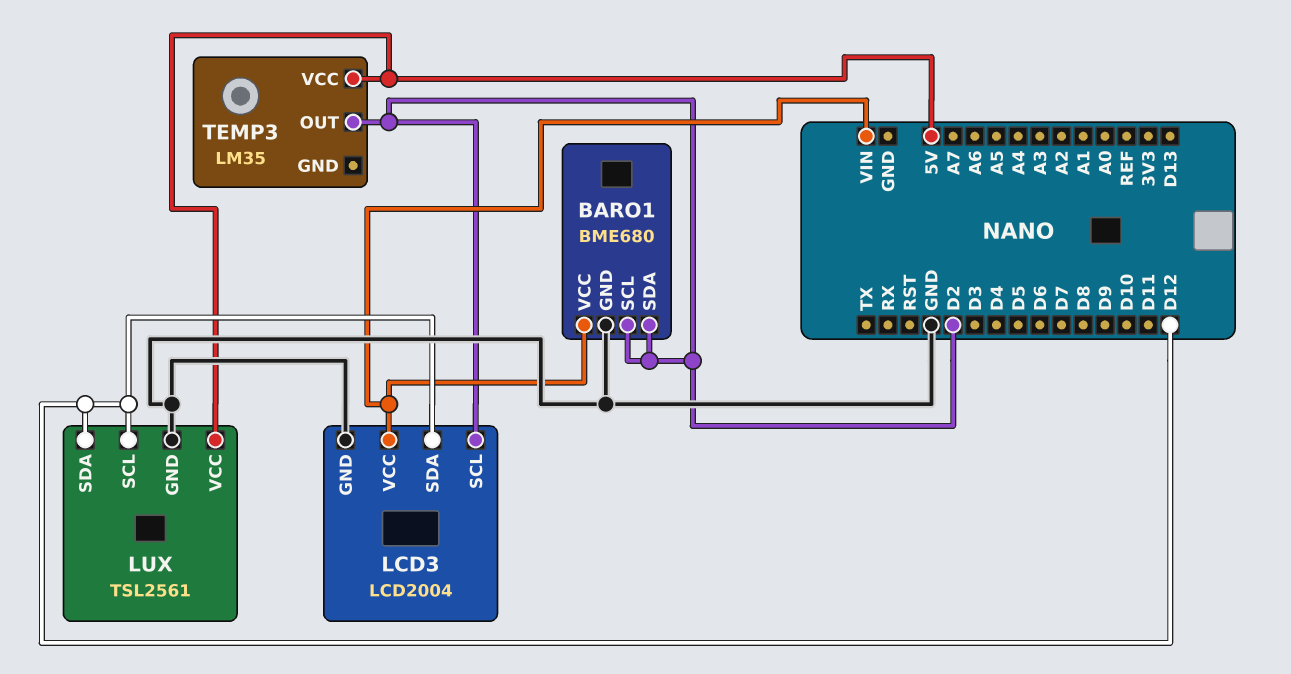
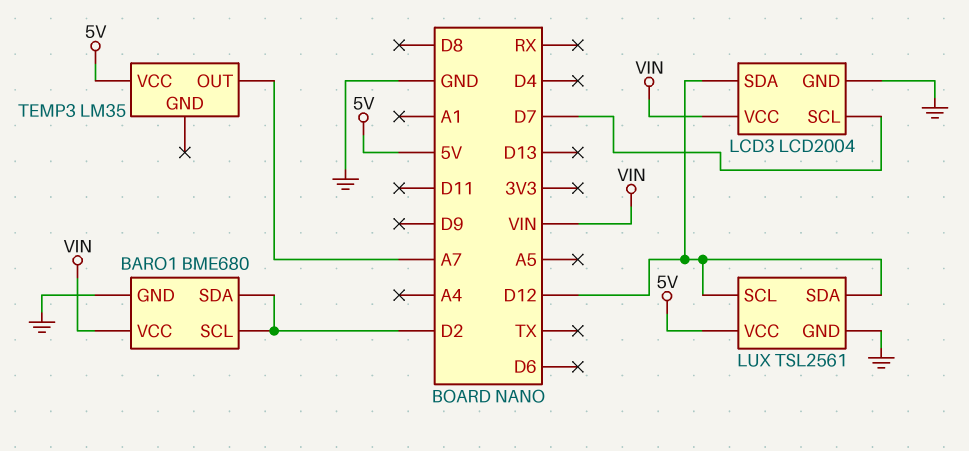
LCD3 pin SCL: D2 -> D7
TEMP3 pin OUT: D2 -> A7

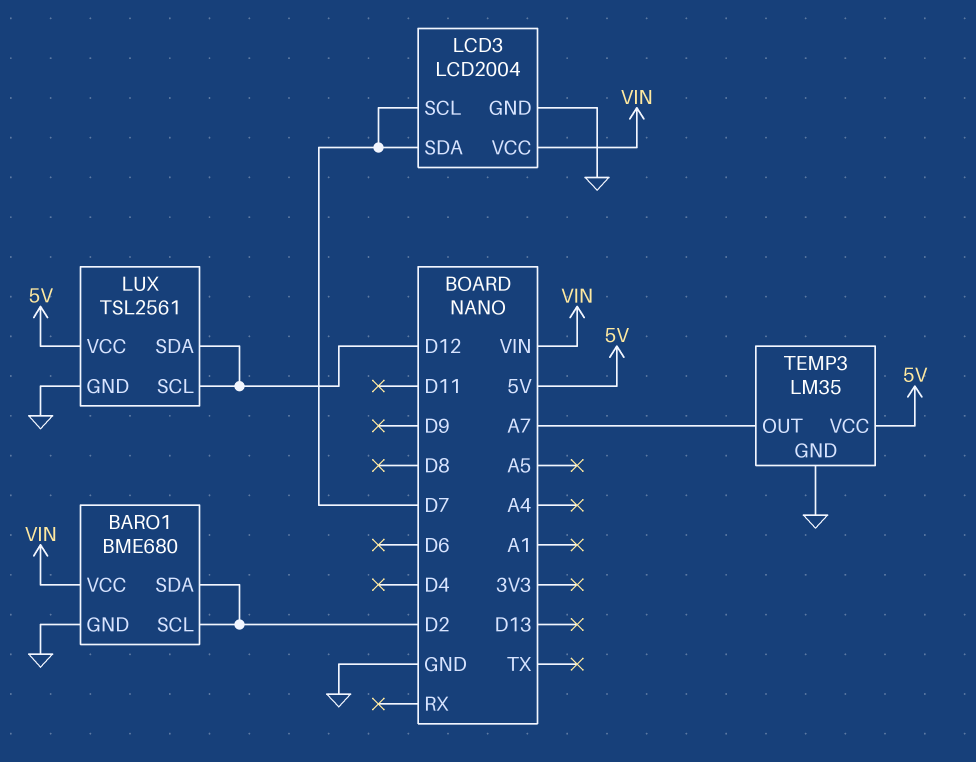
LCD3 pin SDA: D12 -> D7
TEMP3 pin GND: none -> GND

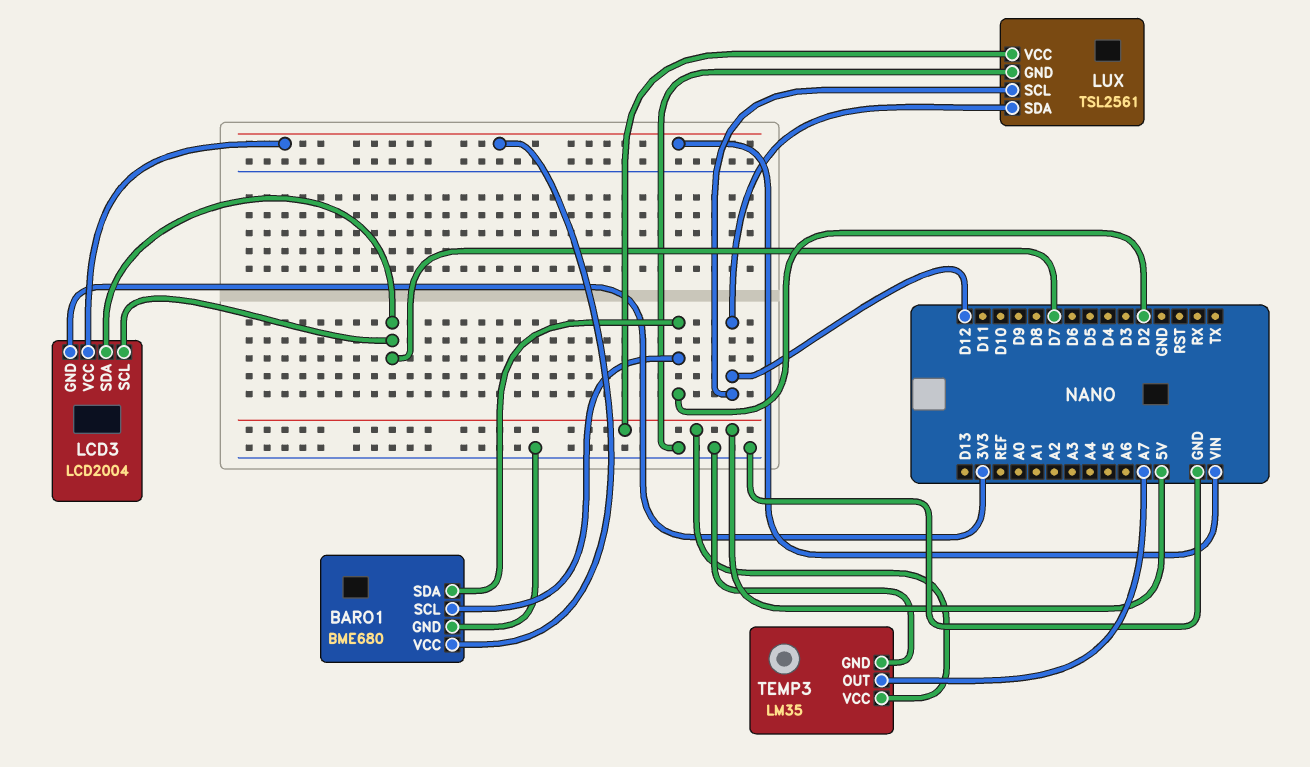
LCD3 pin GND: GND -> 3V3

